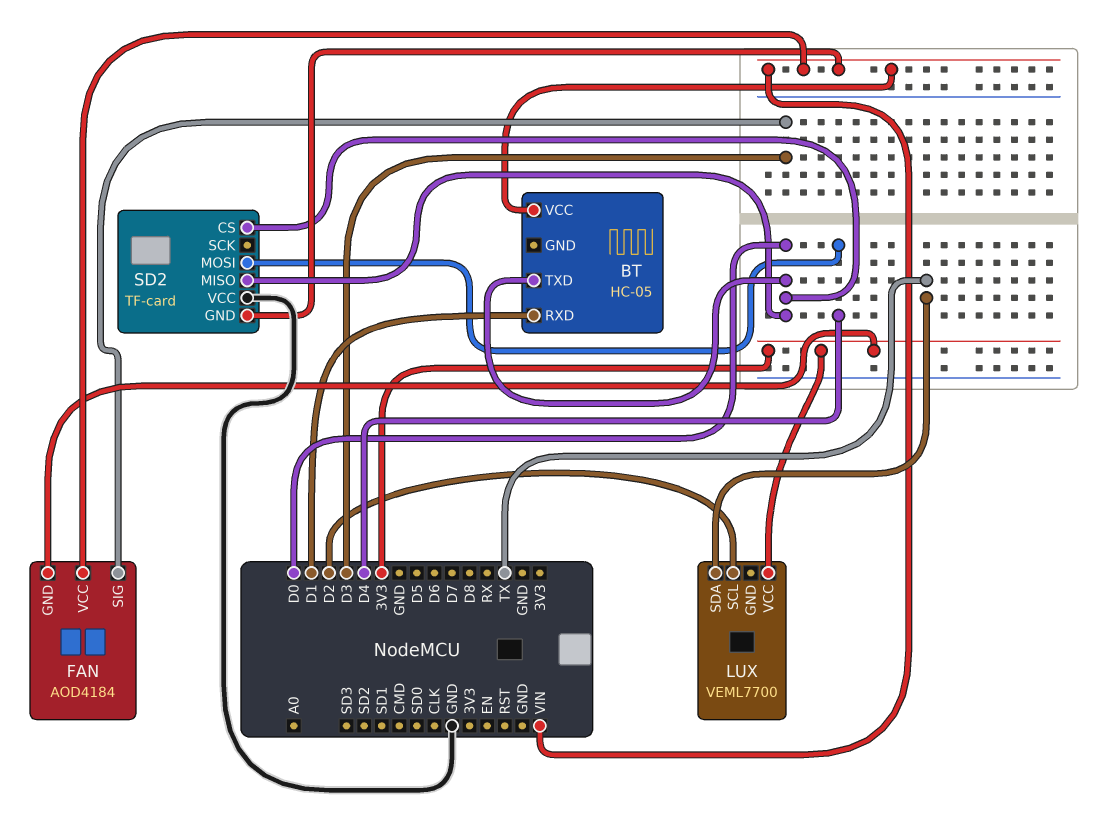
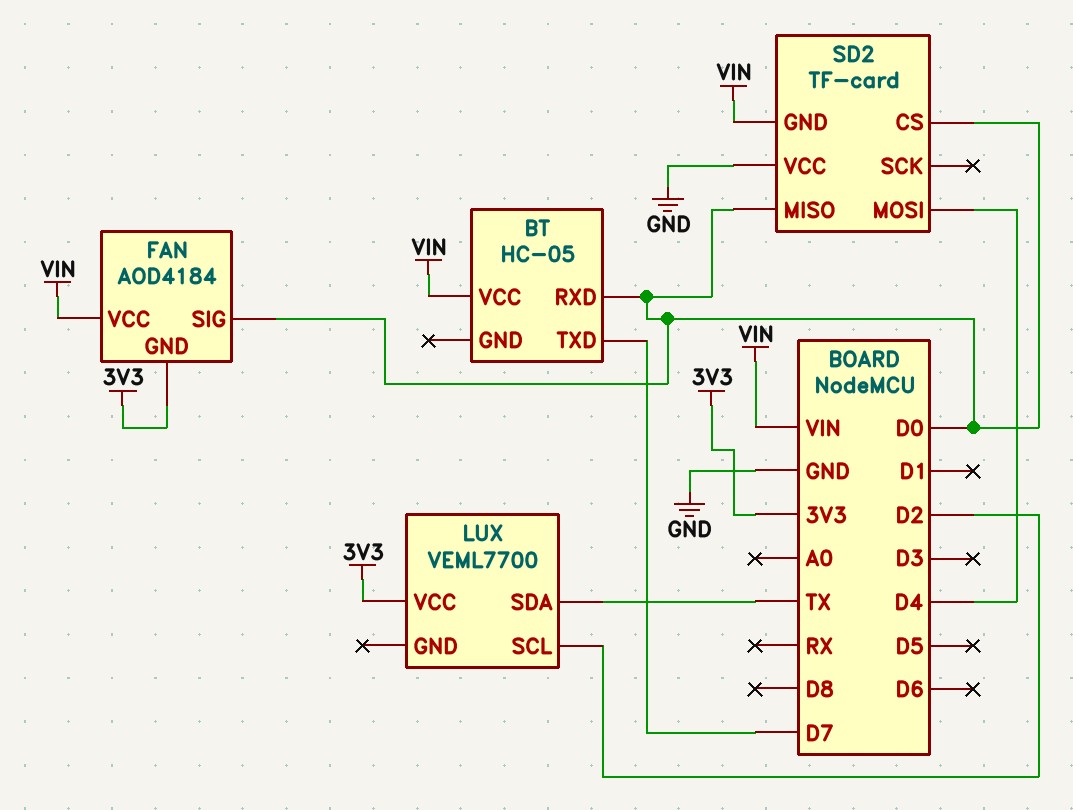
BT pin RXD: D1 -> D0
BT pin TXD: D0 -> D7
FAN pin SIG: D3 -> D0

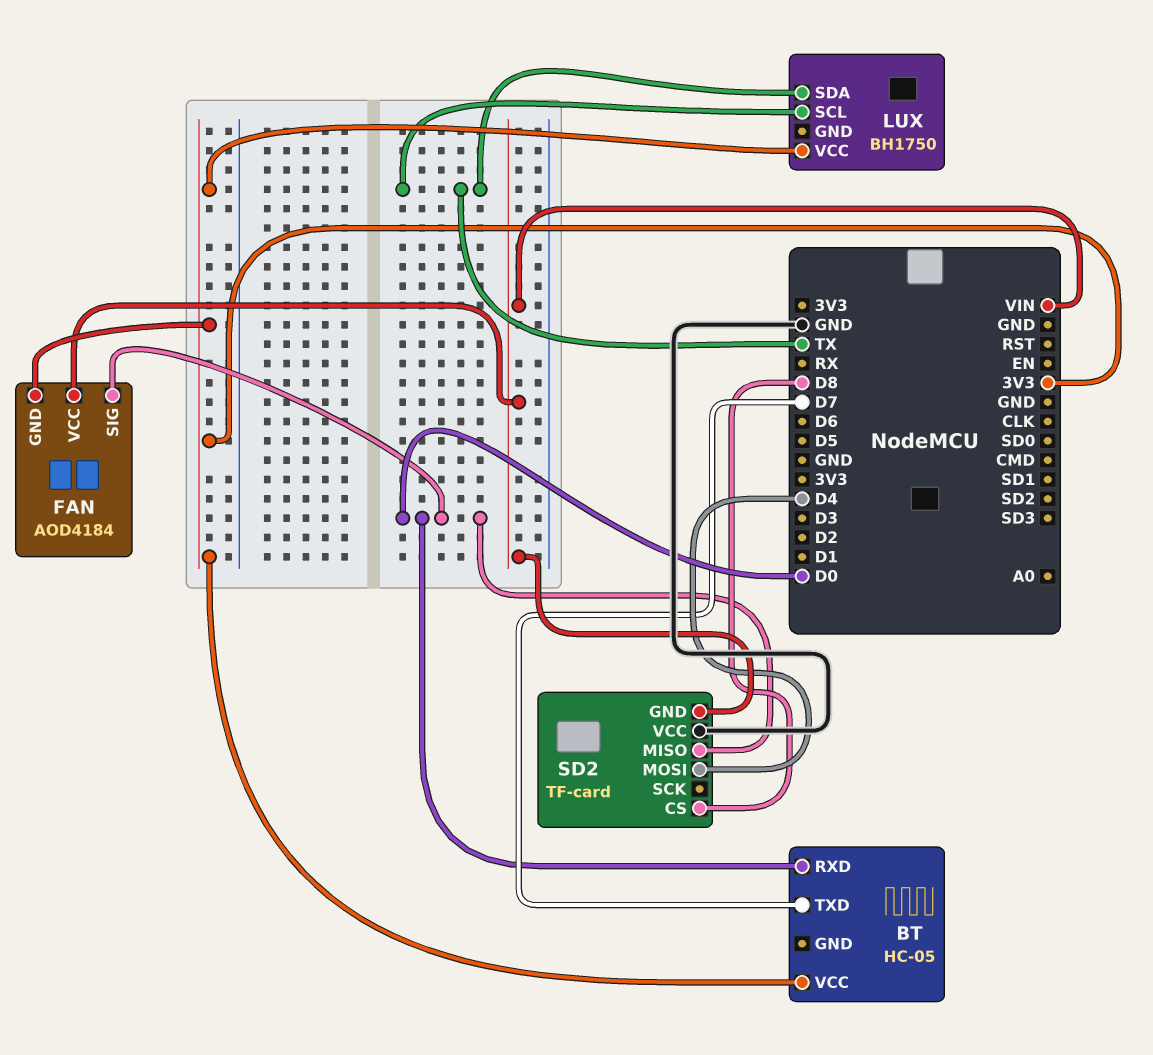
BT pin VCC: VIN -> 3V3
LUX: VEML7700 -> BH1750
LUX pin SCL: D2 -> TX
SD2 pin CS: D0 -> D8

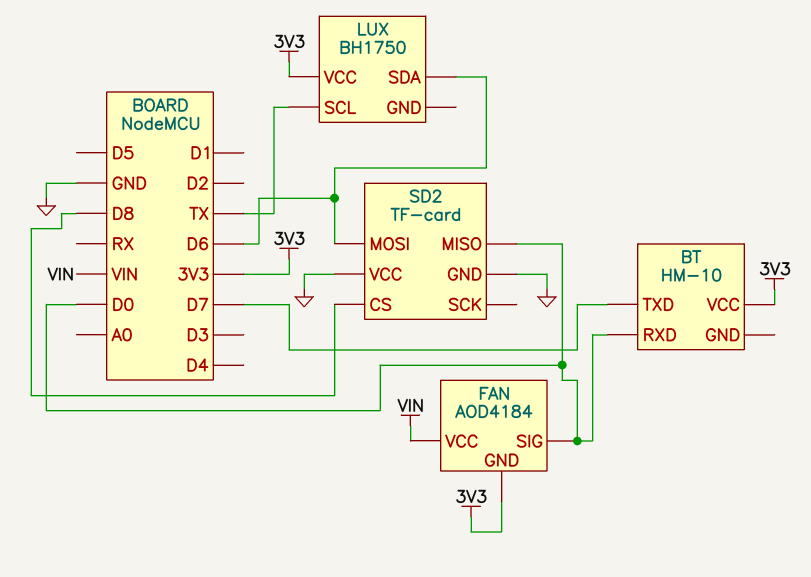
BT: HC-05 -> HM-10
LUX pin SDA: TX -> D6
SD2 pin GND: VIN -> GND
SD2 pin MOSI: D4 -> D6

